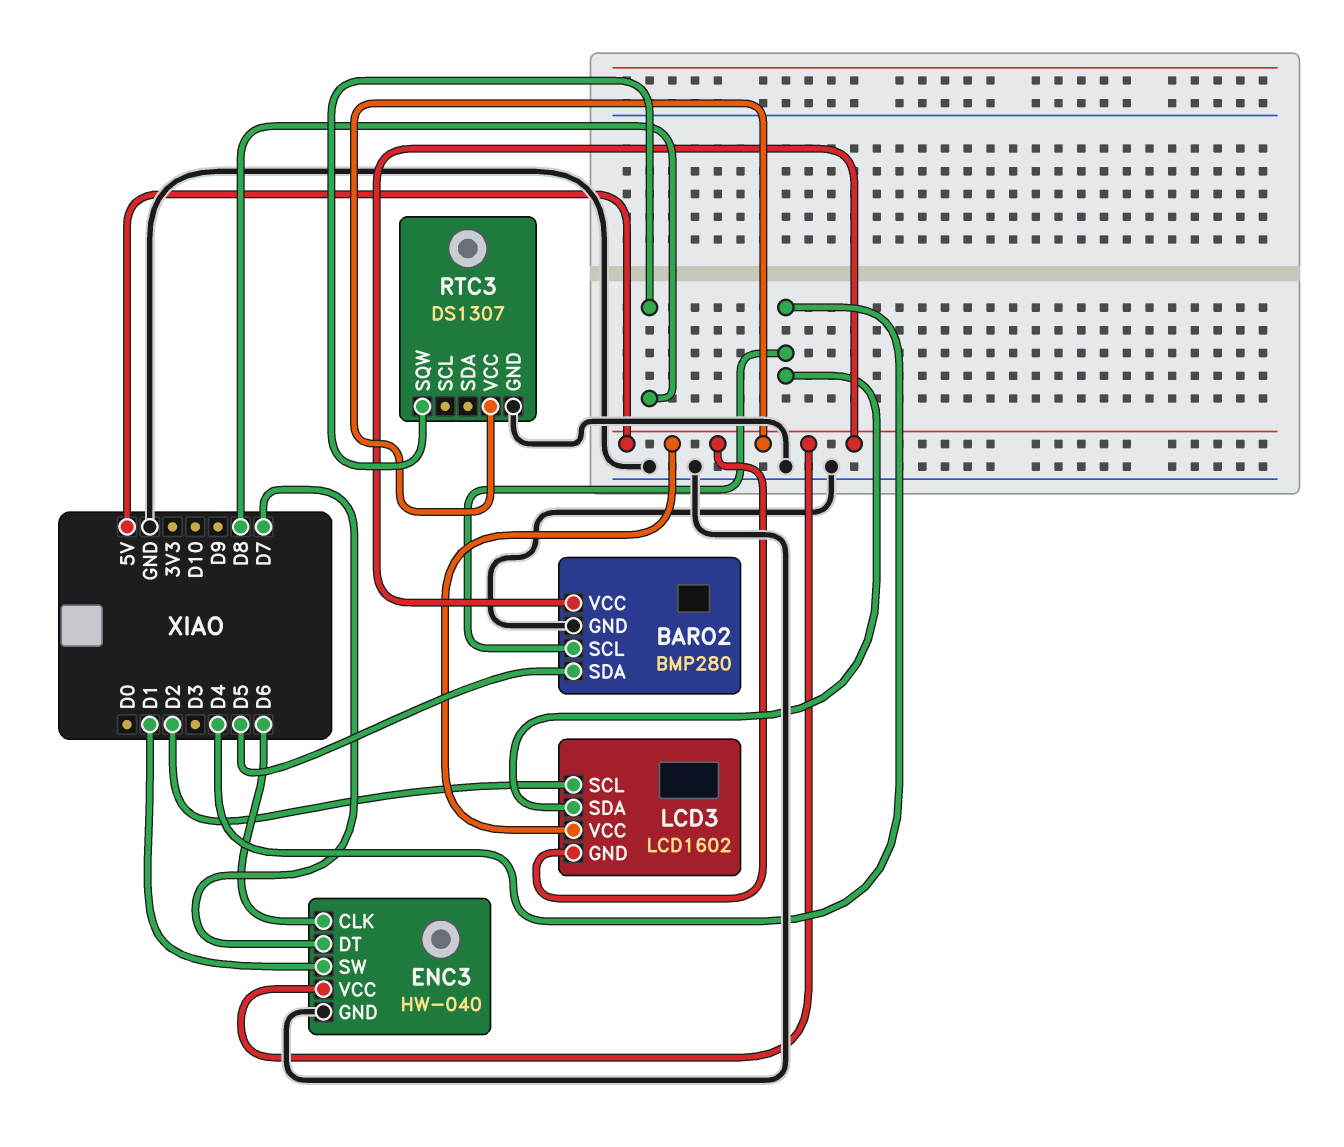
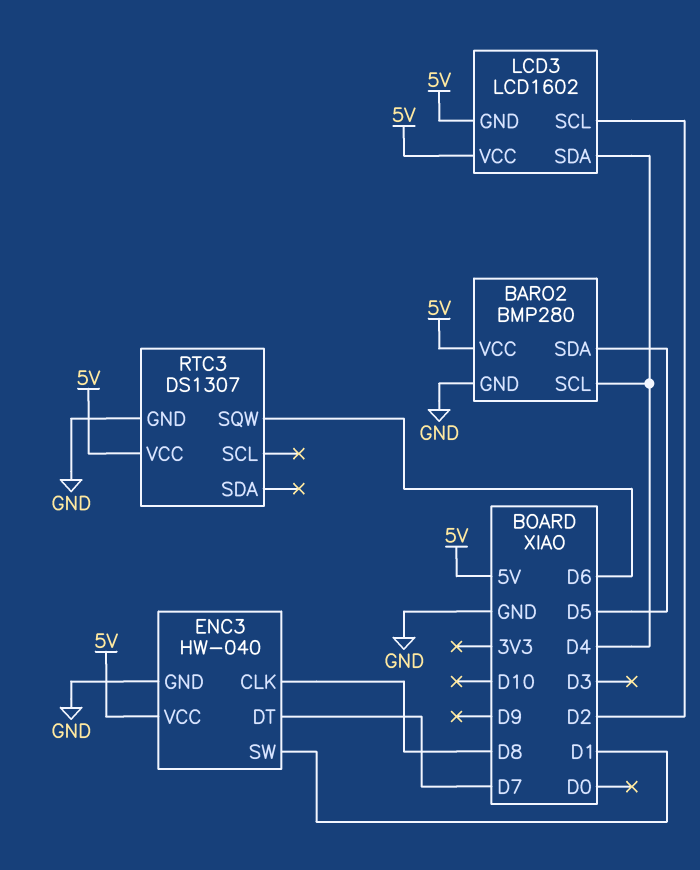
ENC3 pin CLK: D6 -> D8
RTC3 pin SQW: D8 -> D6

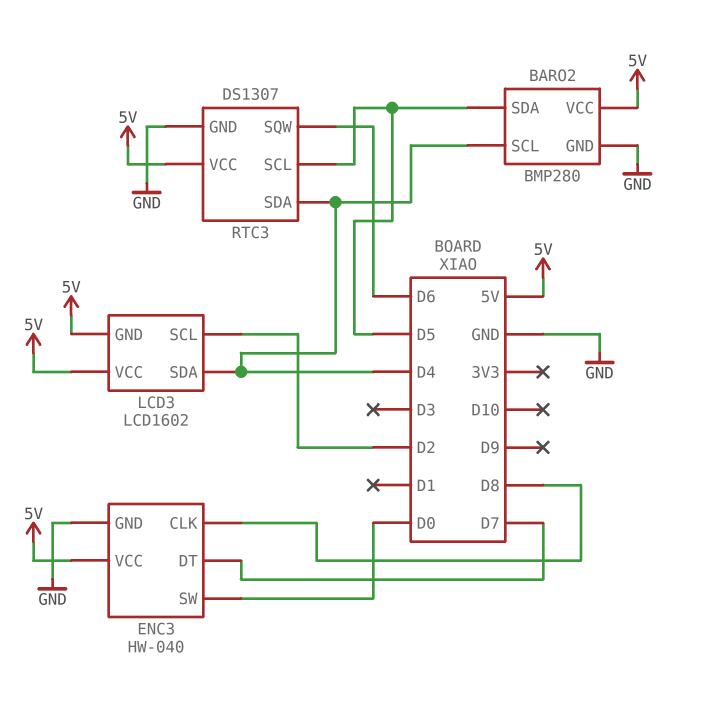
ENC3 pin SW: D1 -> D0
RTC3 pin SCL: none -> D5
RTC3 pin SDA: none -> D4

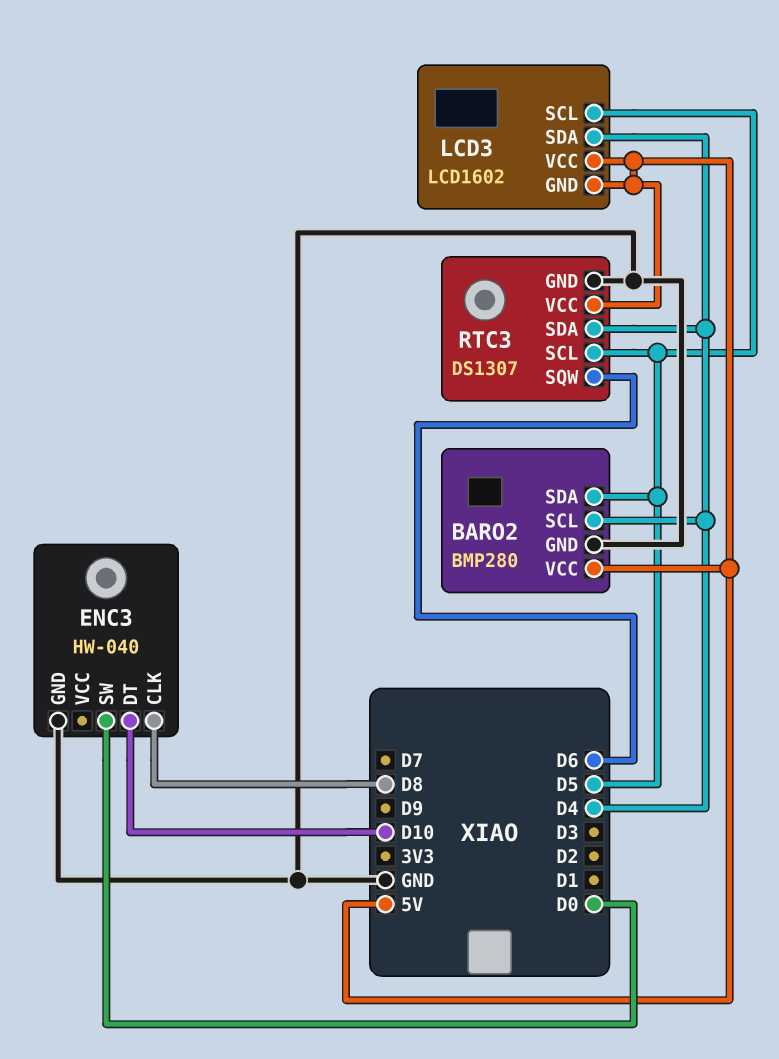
ENC3 pin DT: D7 -> D10
ENC3 pin VCC: 5V -> none
LCD3 pin SCL: D2 -> D5

